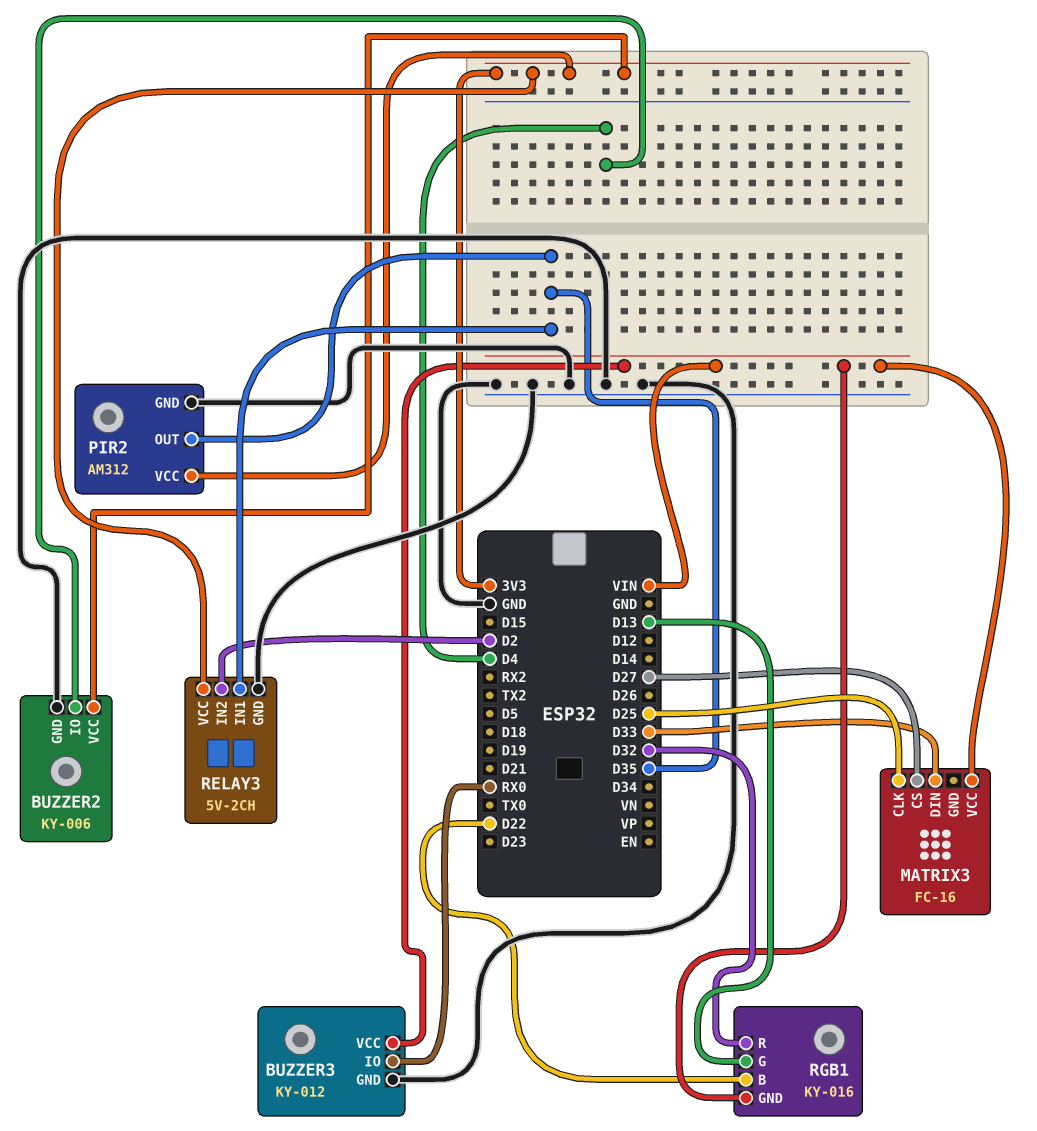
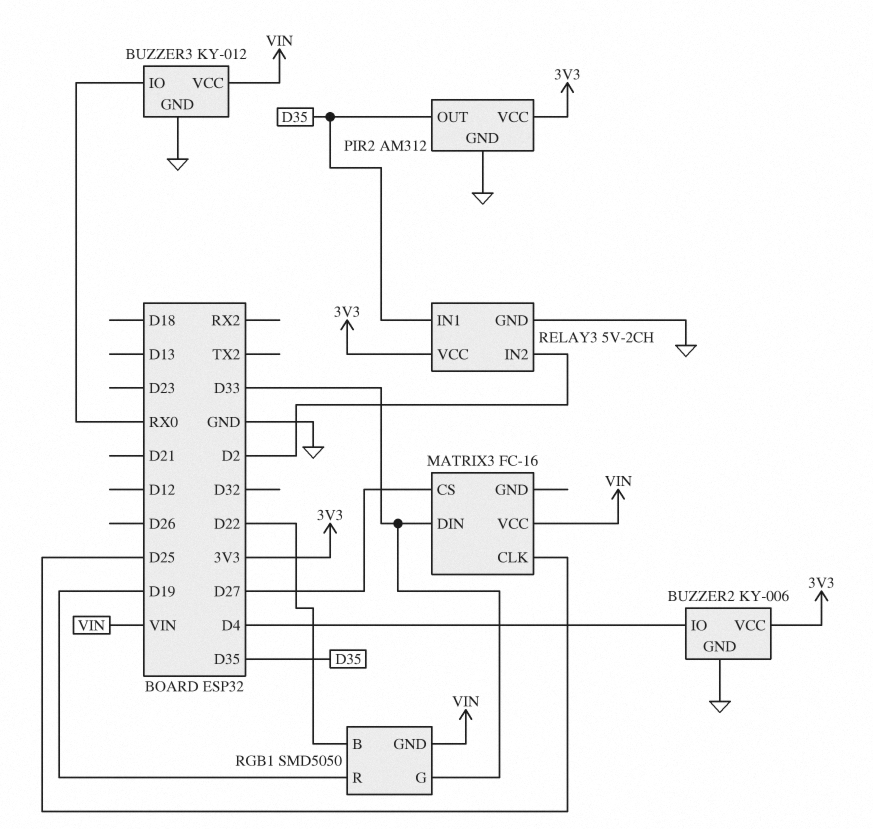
RGB1: KY-016 -> SMD5050
RGB1 pin G: D13 -> D33
RGB1 pin R: D32 -> D19

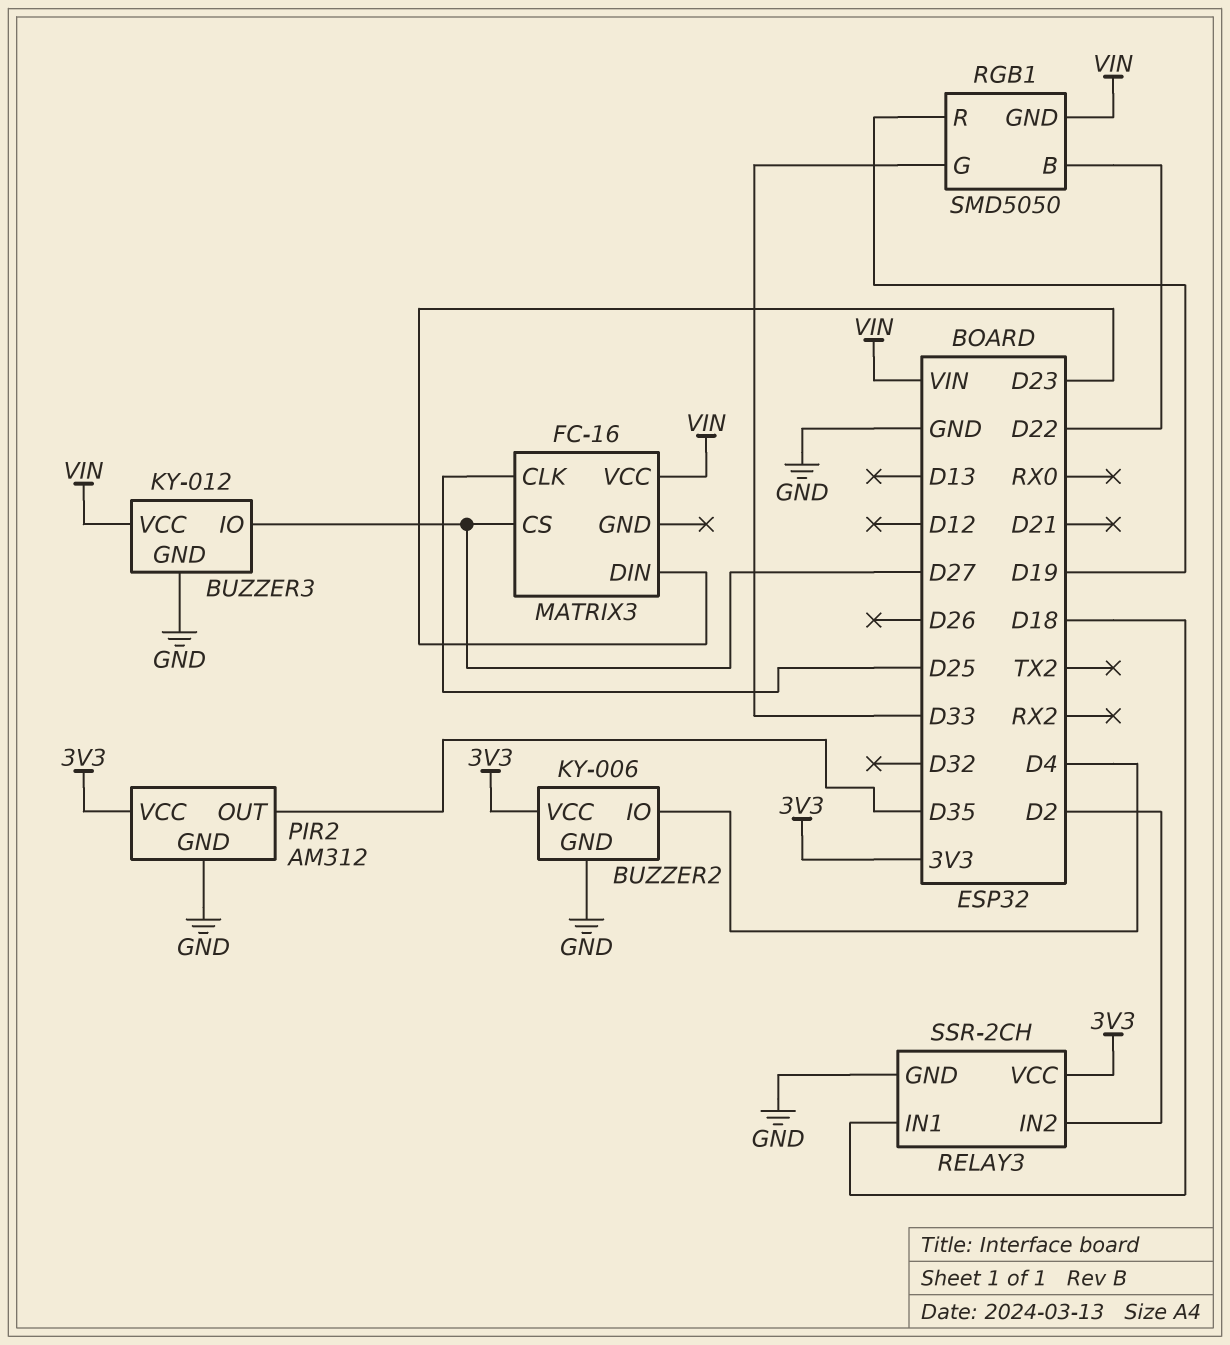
BUZZER3 pin IO: RX0 -> D27
MATRIX3 pin DIN: D33 -> D23
RELAY3: 5V-2CH -> SSR-2CH
RELAY3 pin IN1: D35 -> D18

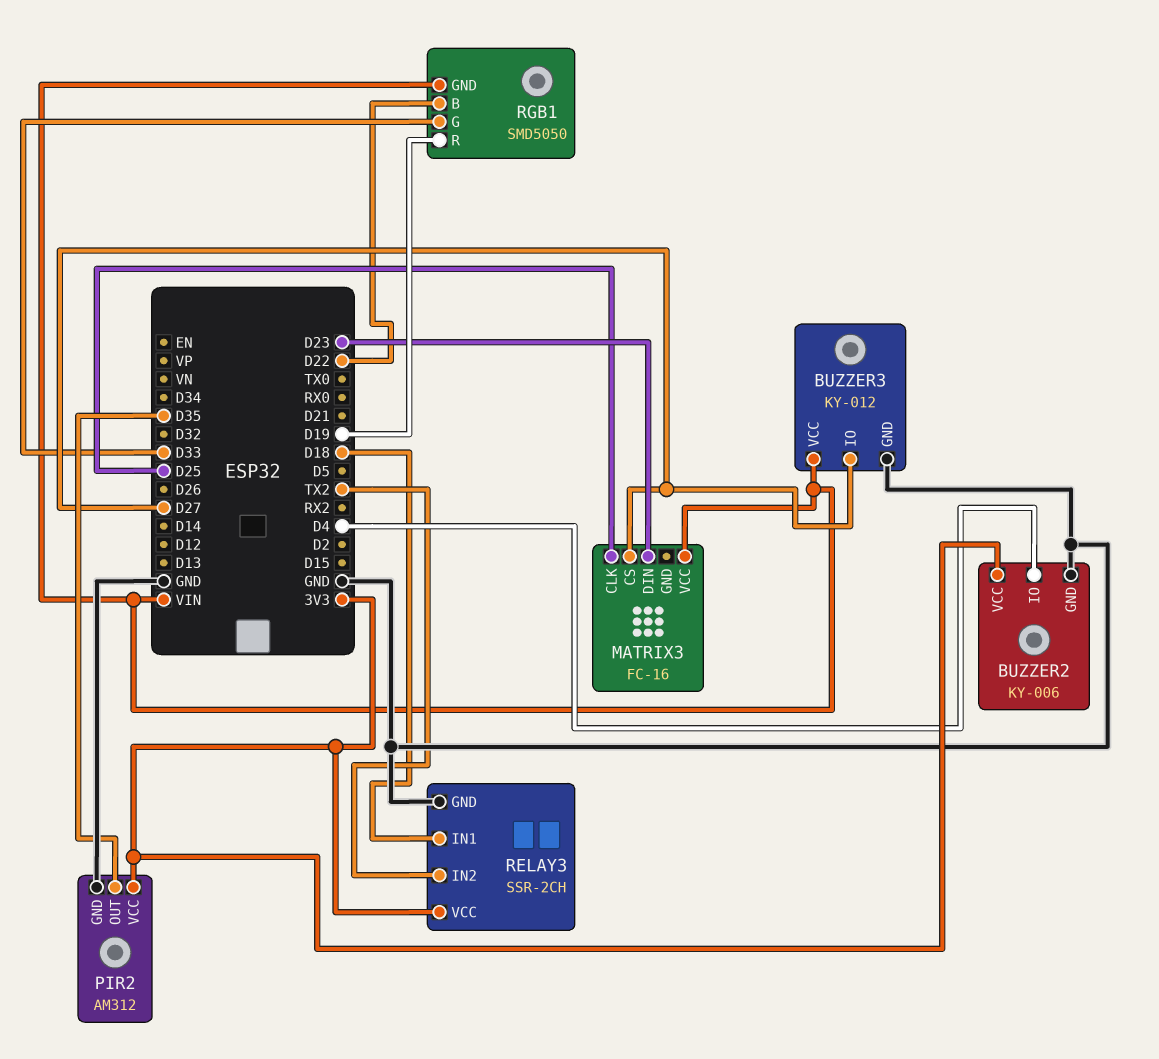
RELAY3 pin IN2: D2 -> TX2

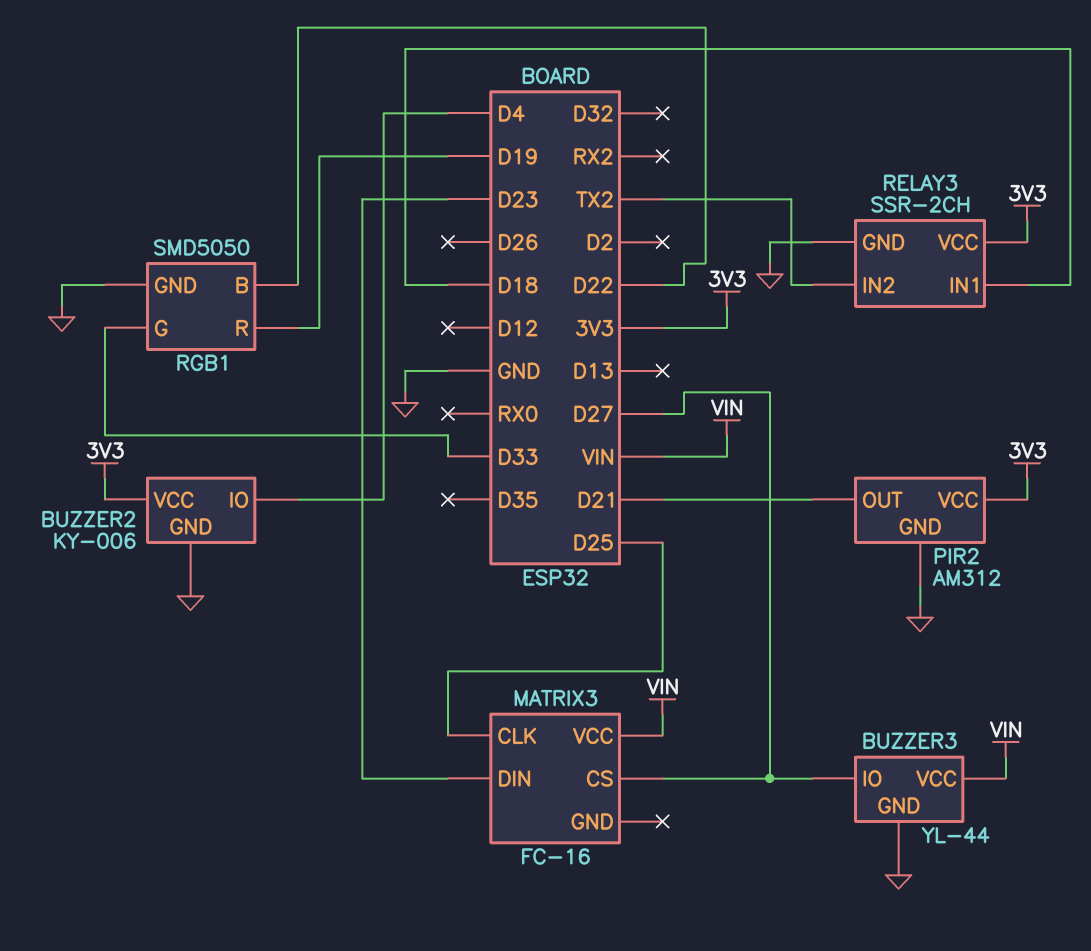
BUZZER3: KY-012 -> YL-44
PIR2 pin OUT: D35 -> D21
RGB1 pin GND: VIN -> GND

